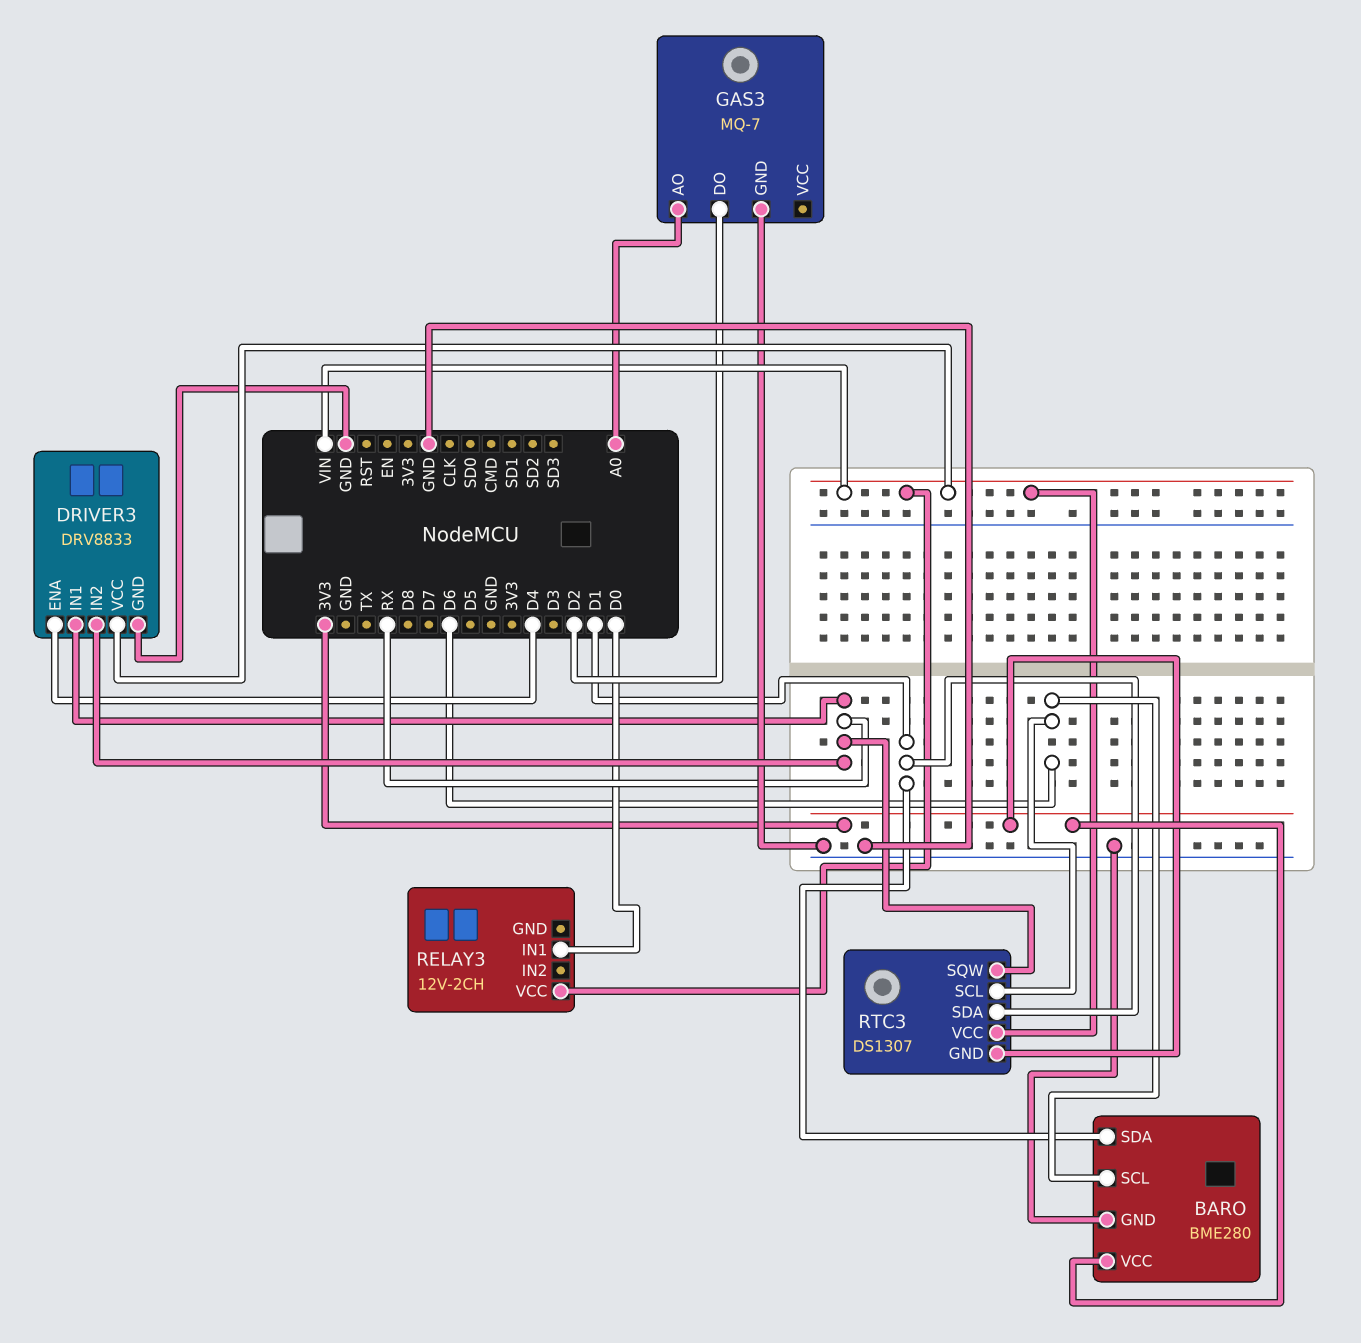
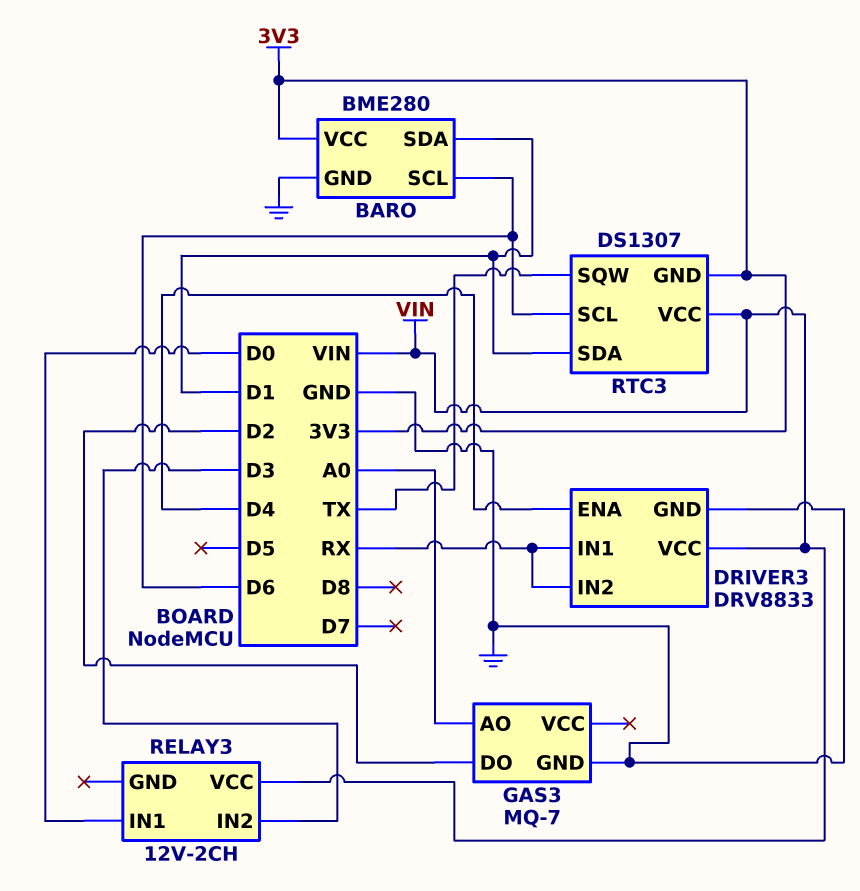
RELAY3 pin IN2: none -> D3
RTC3 pin SQW: RX -> TX

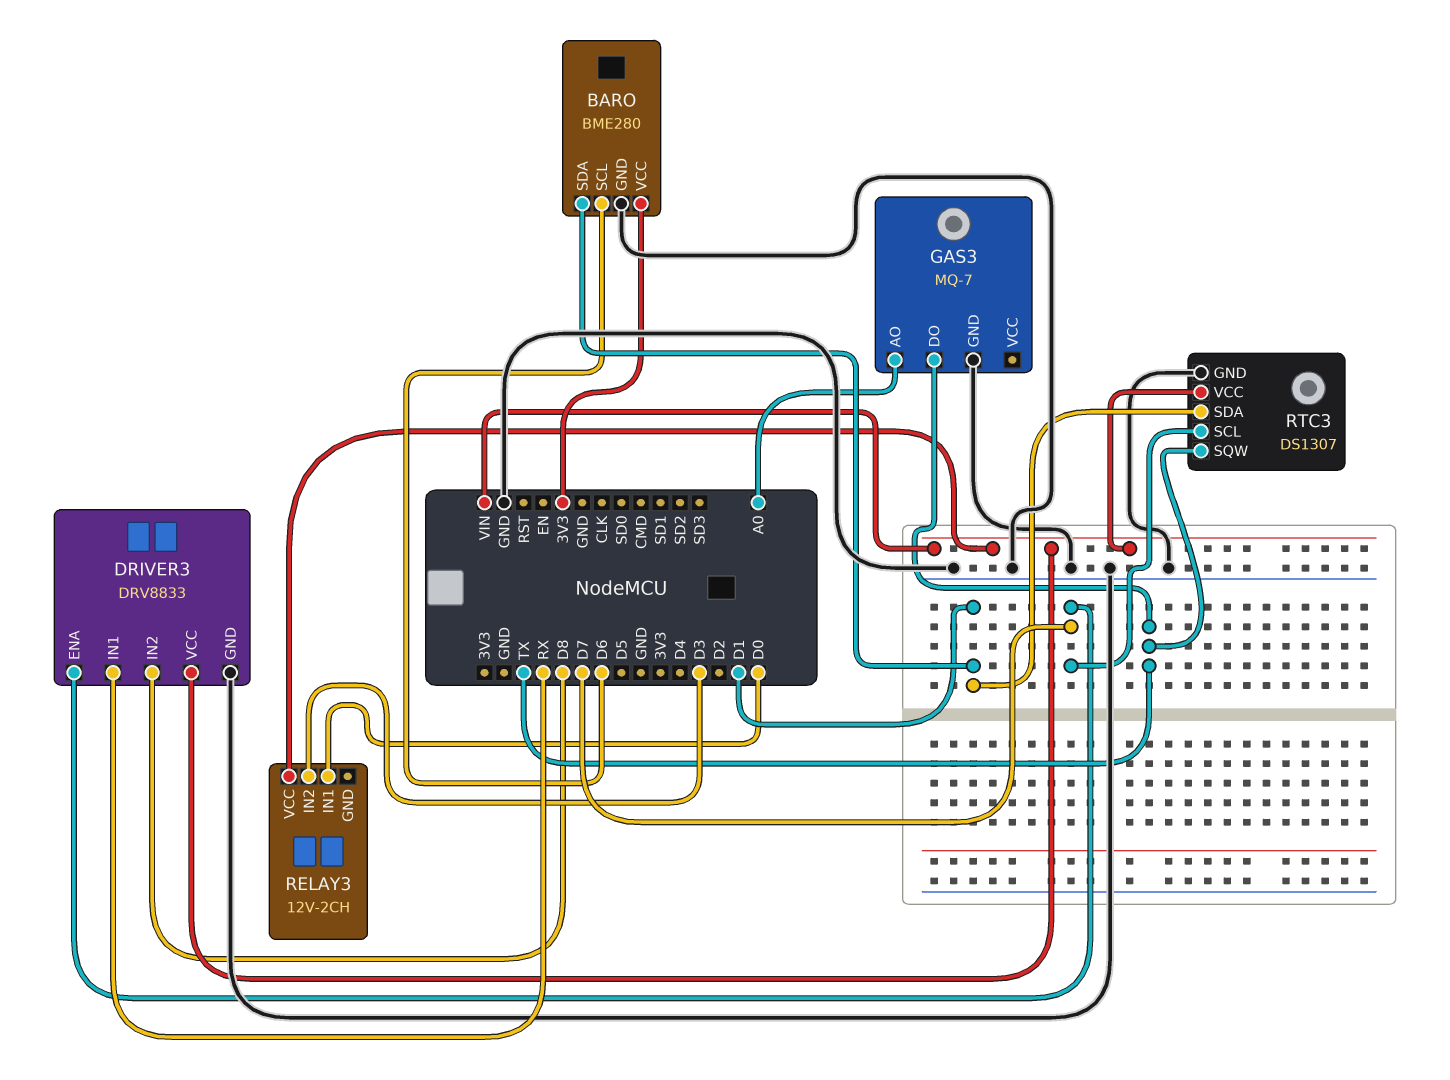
DRIVER3 pin ENA: D4 -> D7
DRIVER3 pin IN2: RX -> D8
GAS3 pin DO: D2 -> TX
RTC3 pin GND: 3V3 -> GND
RTC3 pin SCL: D6 -> D7

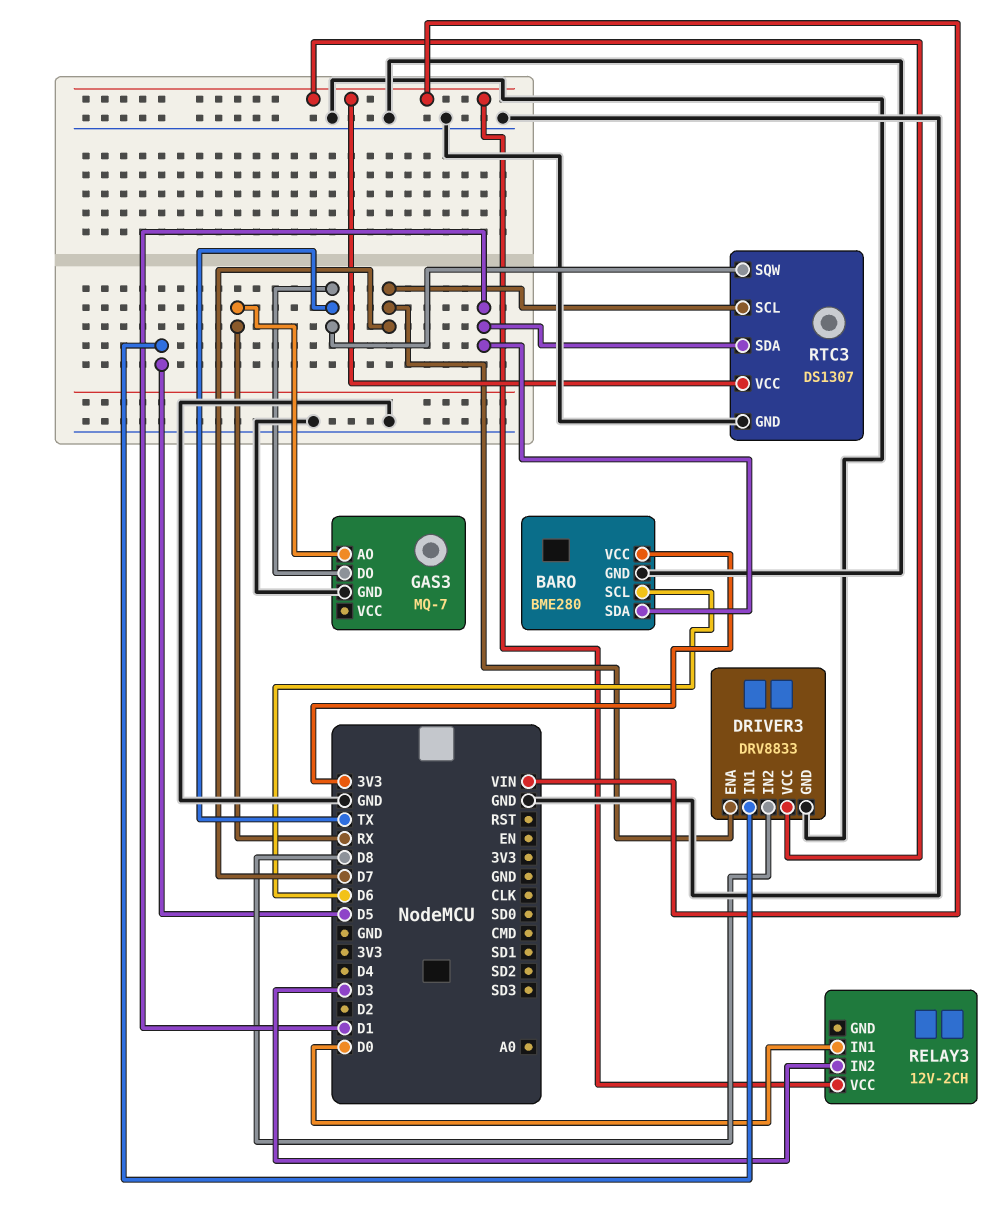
DRIVER3 pin IN1: RX -> D5
GAS3 pin AO: A0 -> RX

